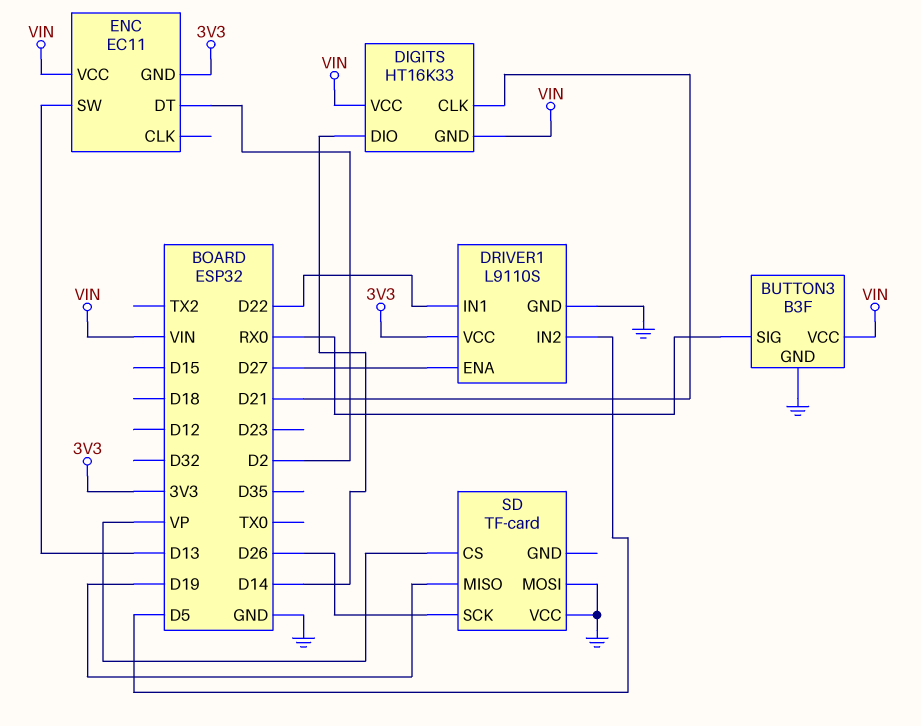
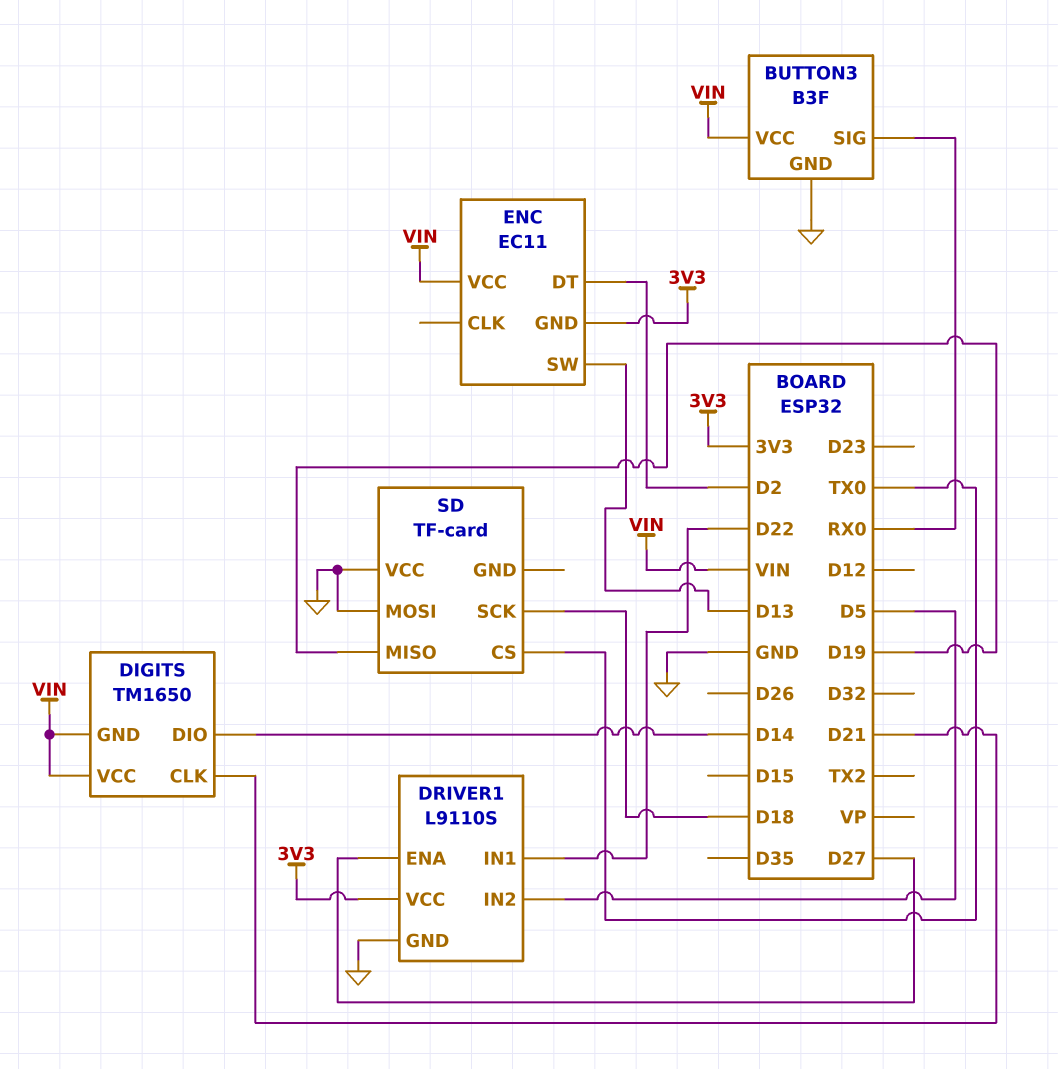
DIGITS: HT16K33 -> TM1650
SD pin CS: VP -> TX0
SD pin SCK: D26 -> D18

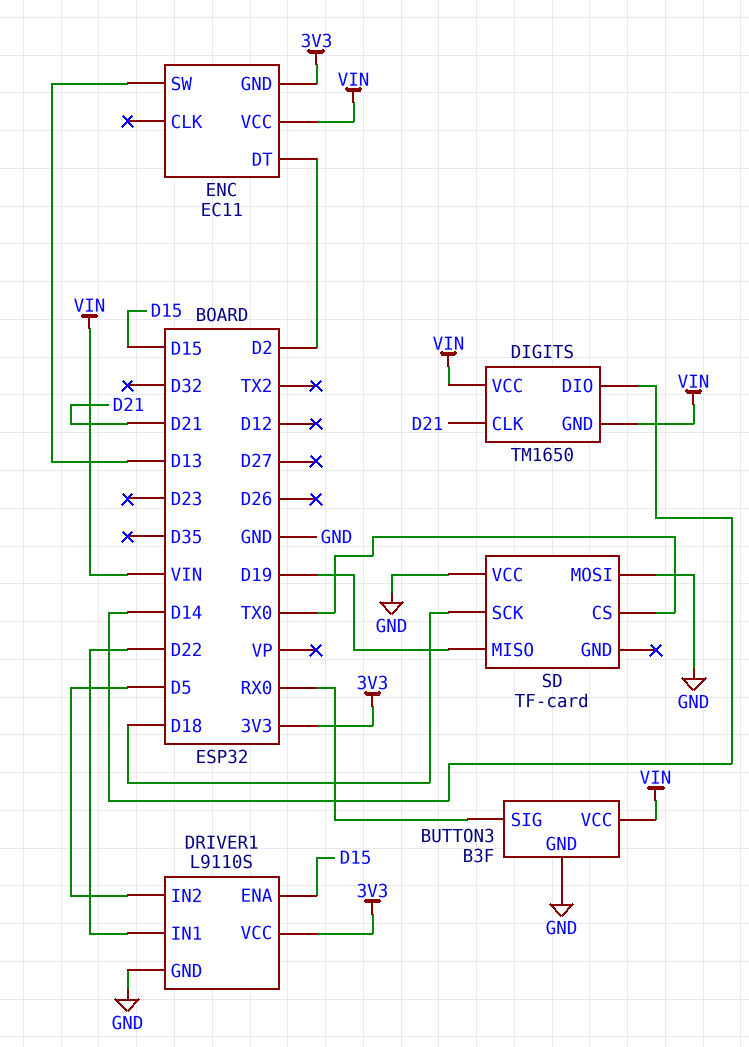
DRIVER1 pin ENA: D27 -> D15

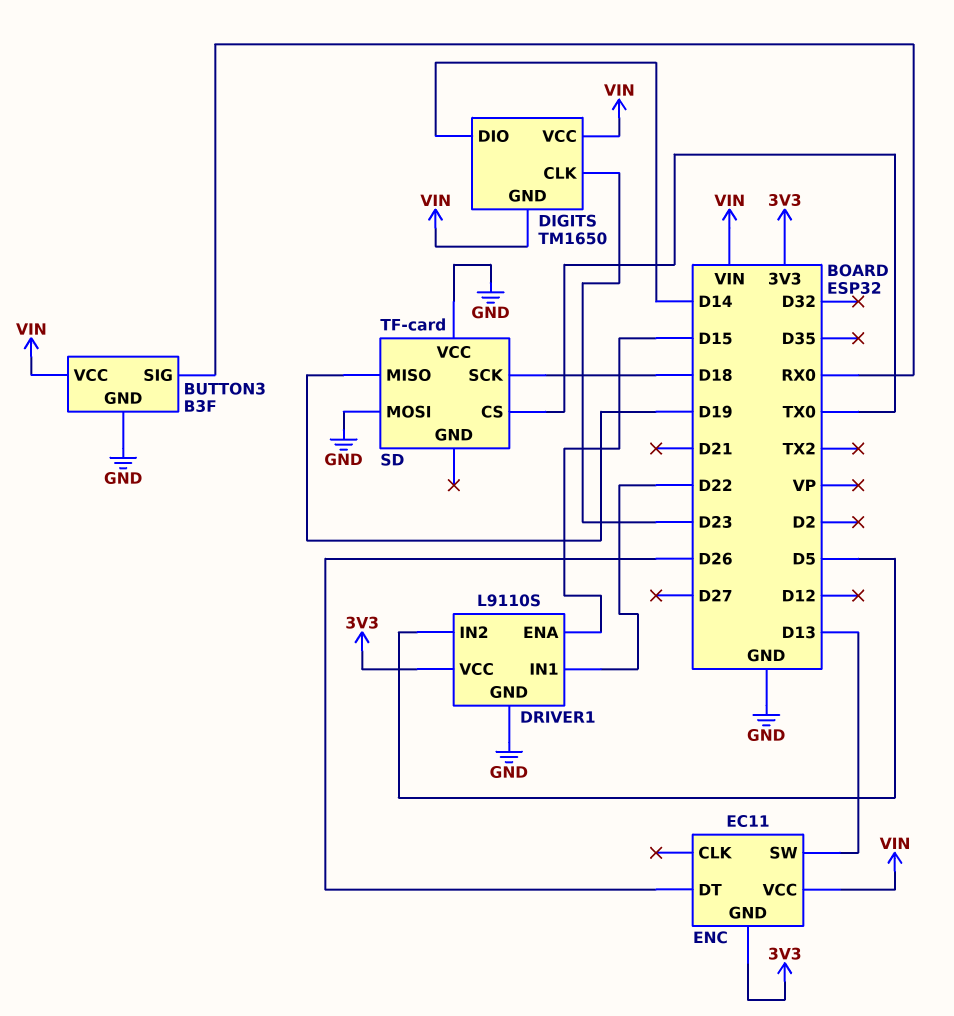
DIGITS pin CLK: D21 -> D23
ENC pin DT: D2 -> D26

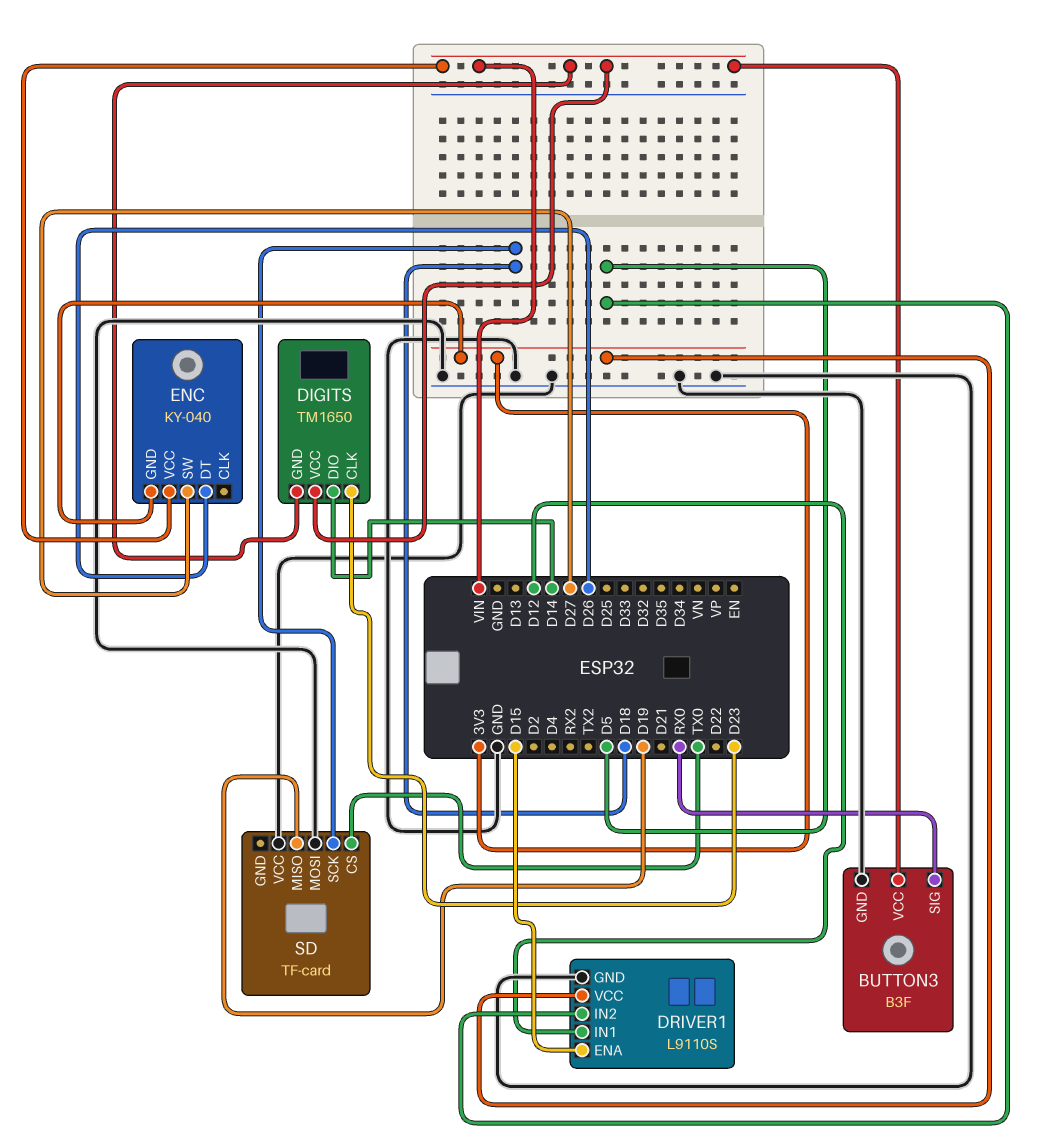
DRIVER1 pin IN1: D22 -> D12
ENC: EC11 -> KY-040
ENC pin SW: D13 -> D27

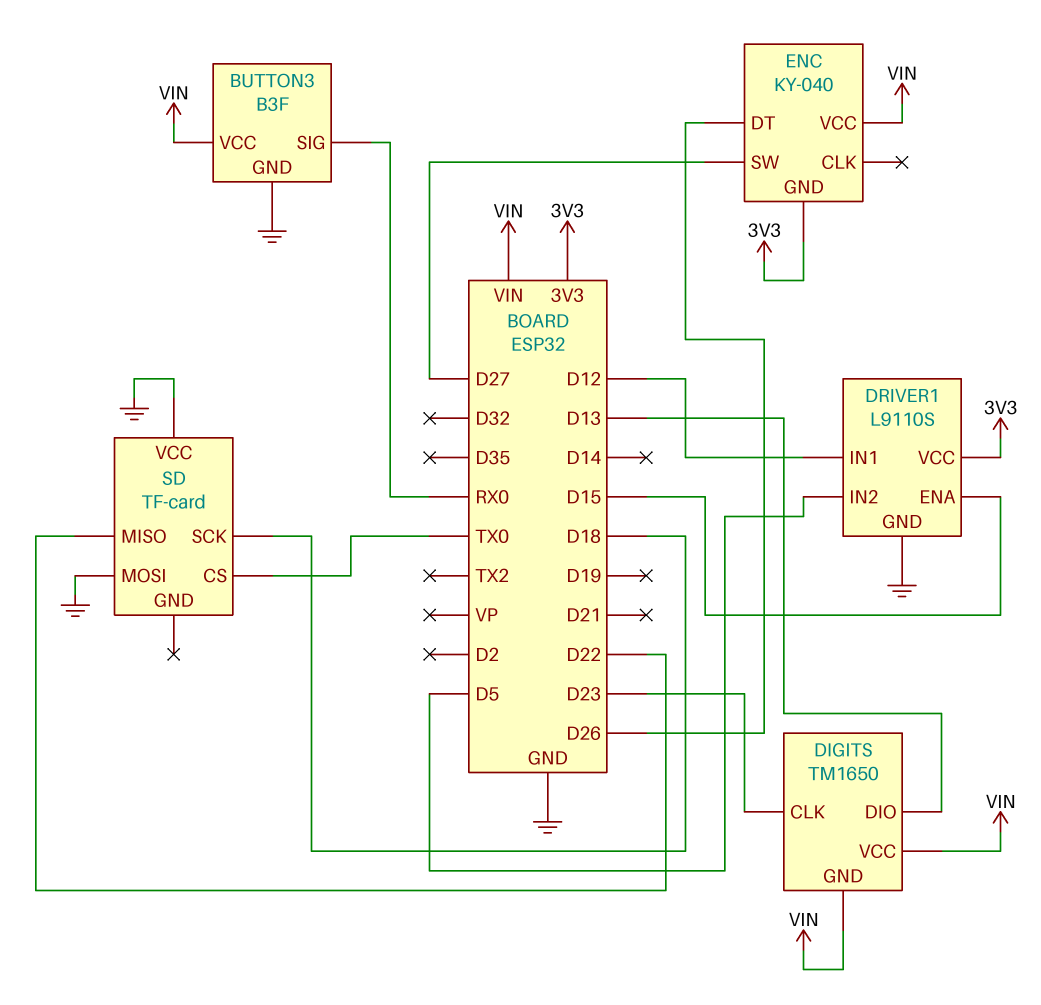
DIGITS pin DIO: D14 -> D13
SD pin MISO: D19 -> D22

